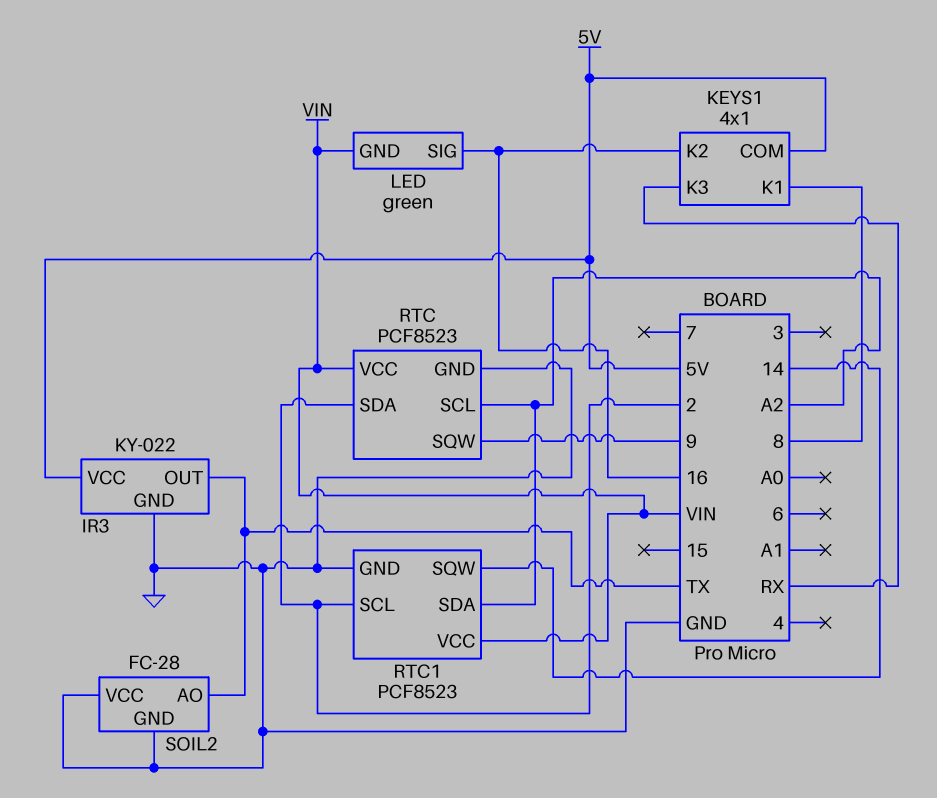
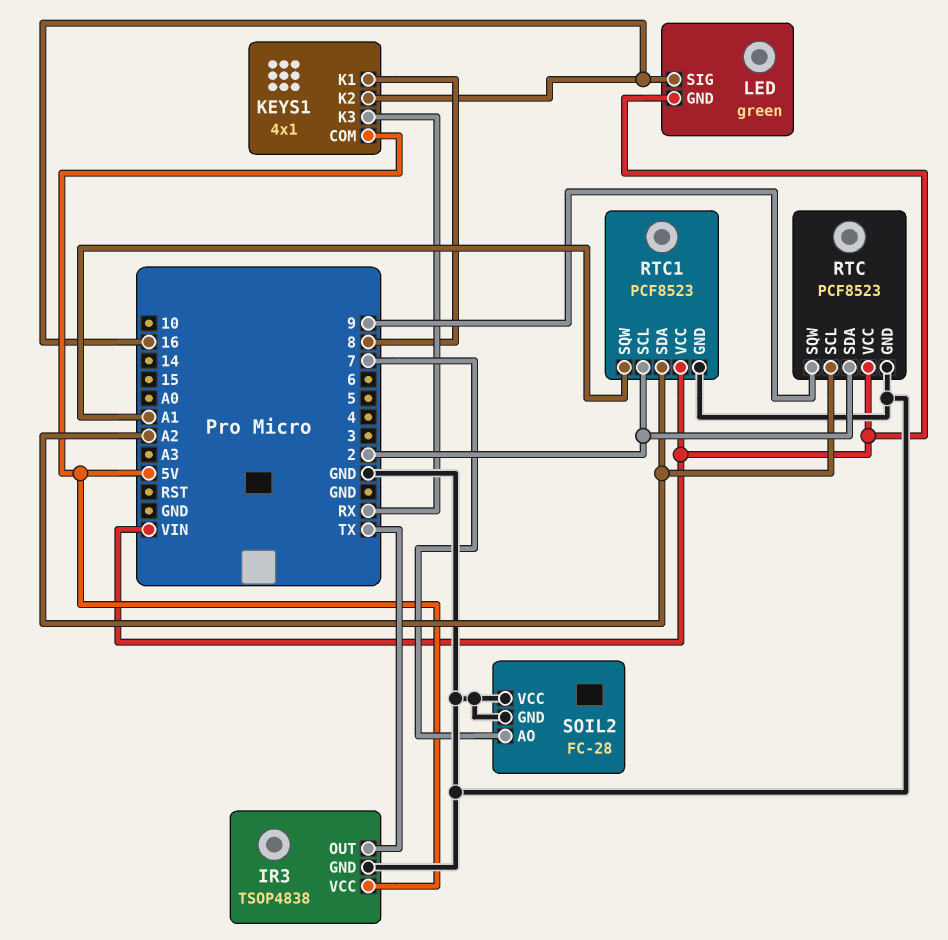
IR3: KY-022 -> TSOP4838
RTC1 pin SQW: 14 -> A1
SOIL2 pin AO: TX -> 7

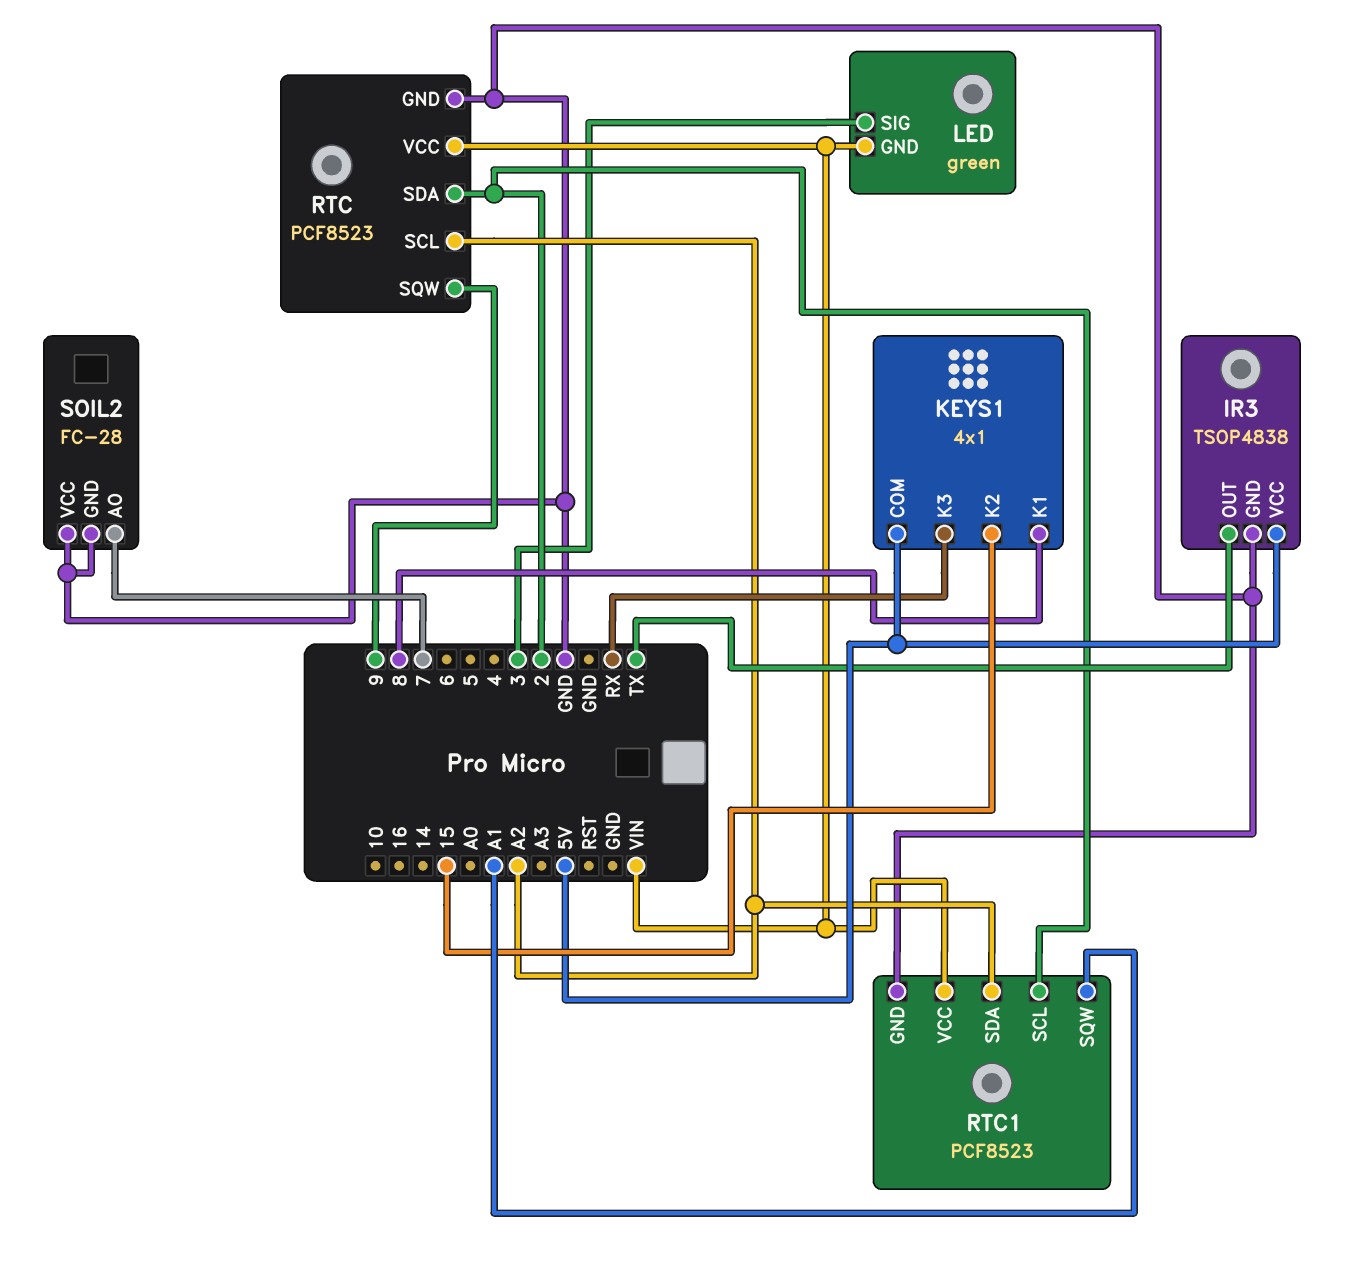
KEYS1 pin K2: 16 -> 15
LED pin SIG: 16 -> 3

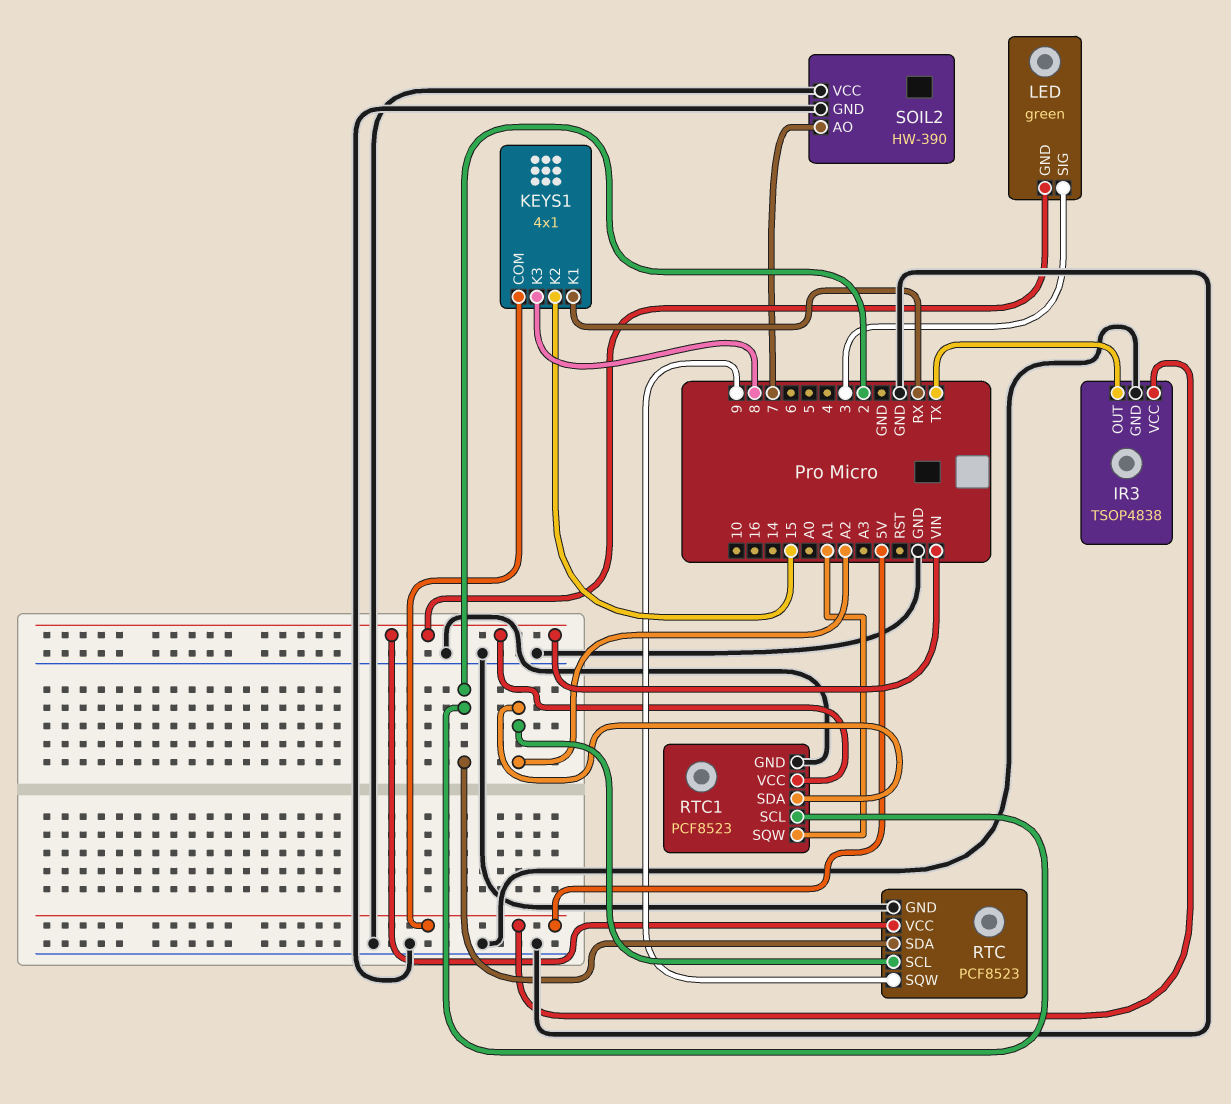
KEYS1 pin K1: 8 -> RX
KEYS1 pin K3: RX -> 8
SOIL2: FC-28 -> HW-390

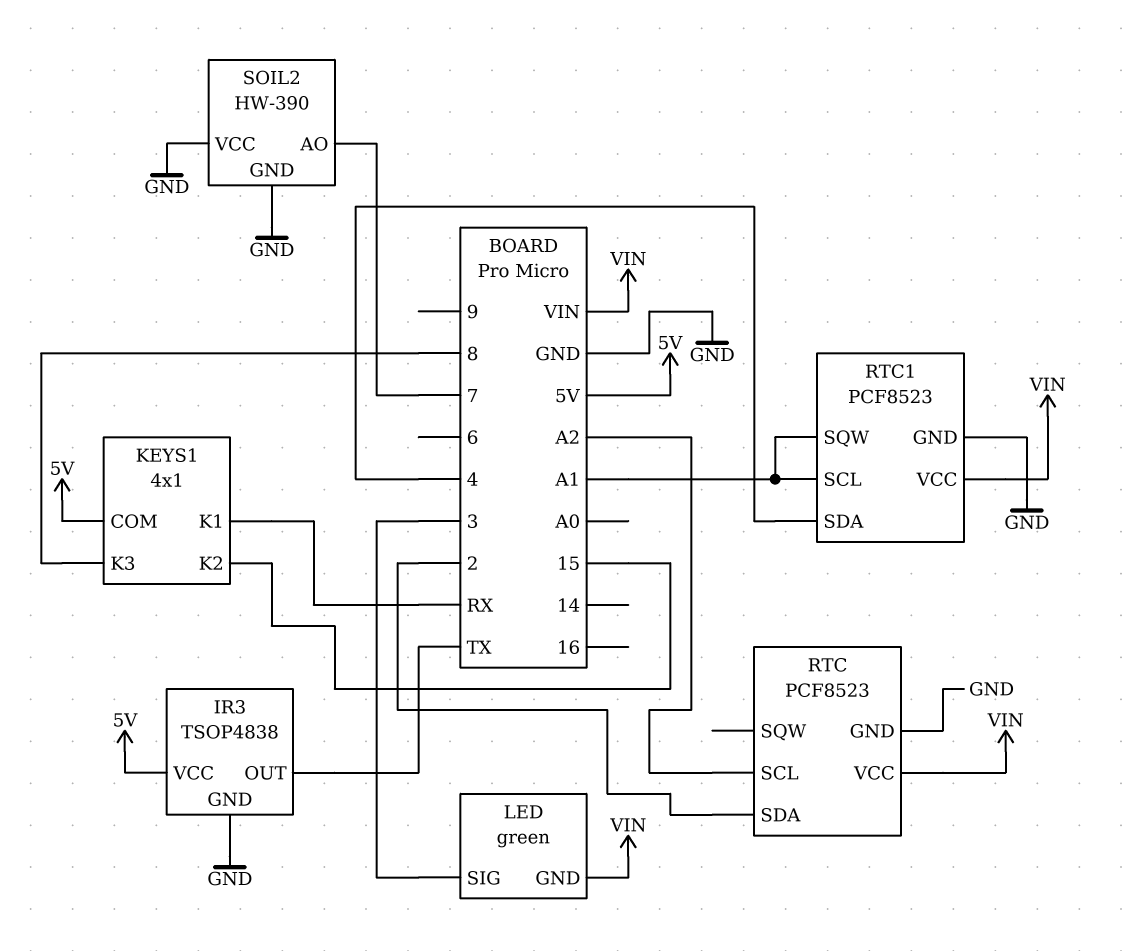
RTC pin SQW: 9 -> none
RTC1 pin SCL: 2 -> A1
RTC1 pin SDA: A2 -> 4

